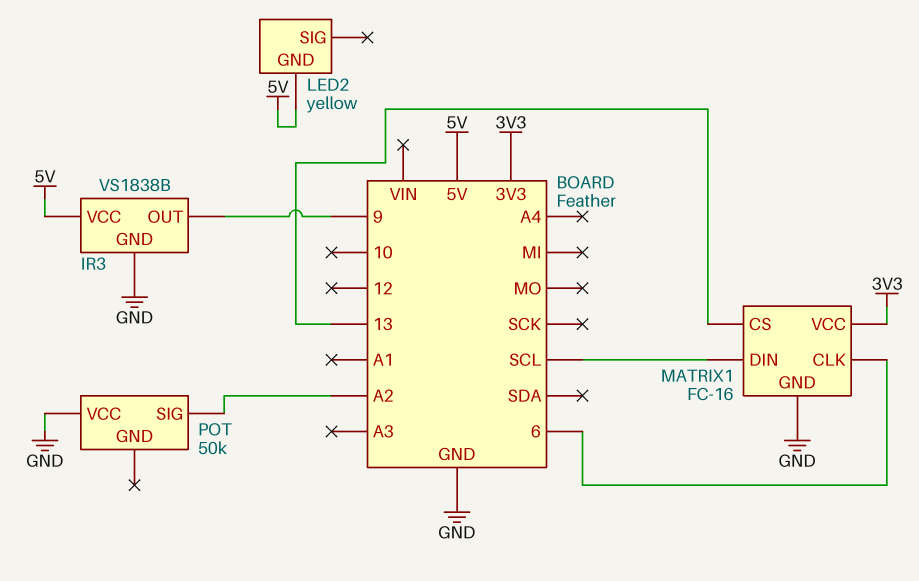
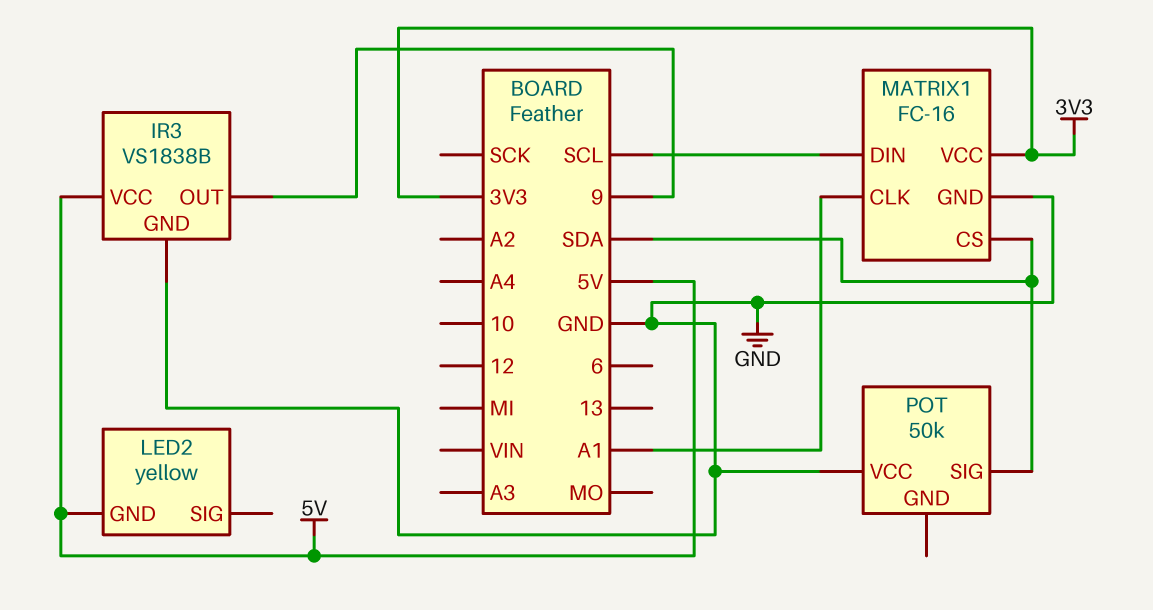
MATRIX1 pin CLK: 6 -> A1
MATRIX1 pin CS: 13 -> SDA
POT pin SIG: A2 -> SDA

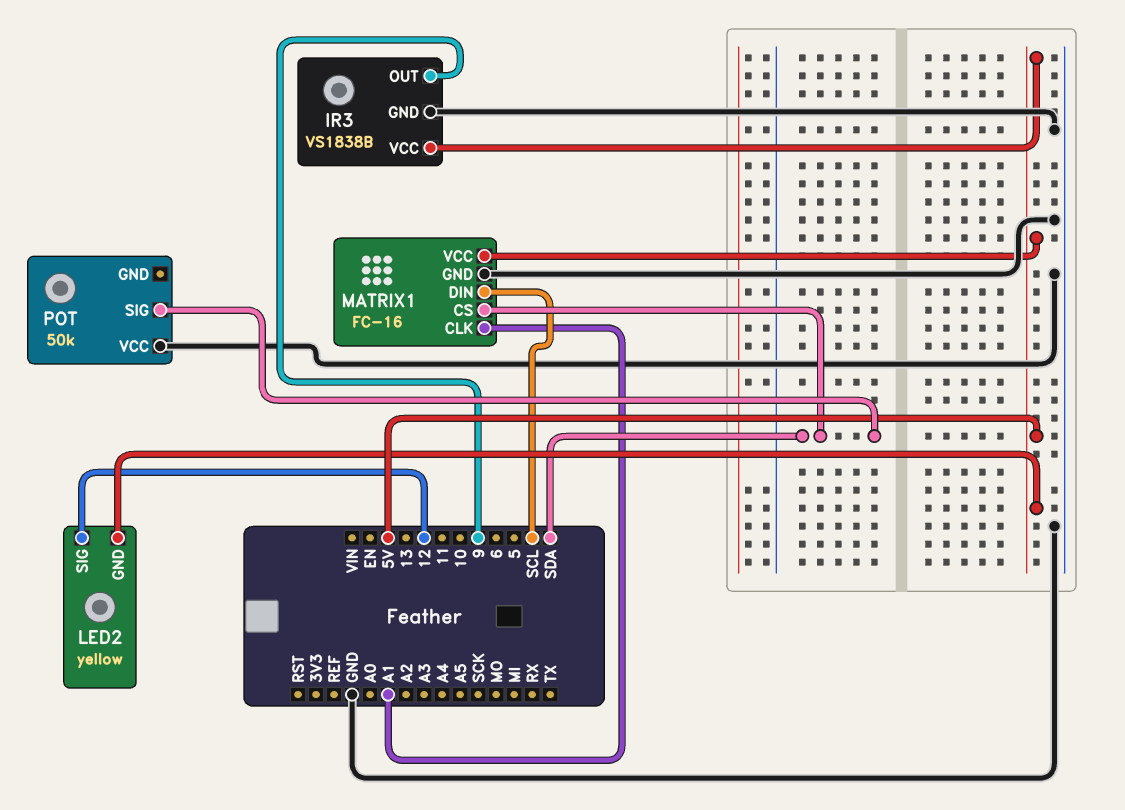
LED2 pin SIG: none -> 12
MATRIX1 pin VCC: 3V3 -> 5V

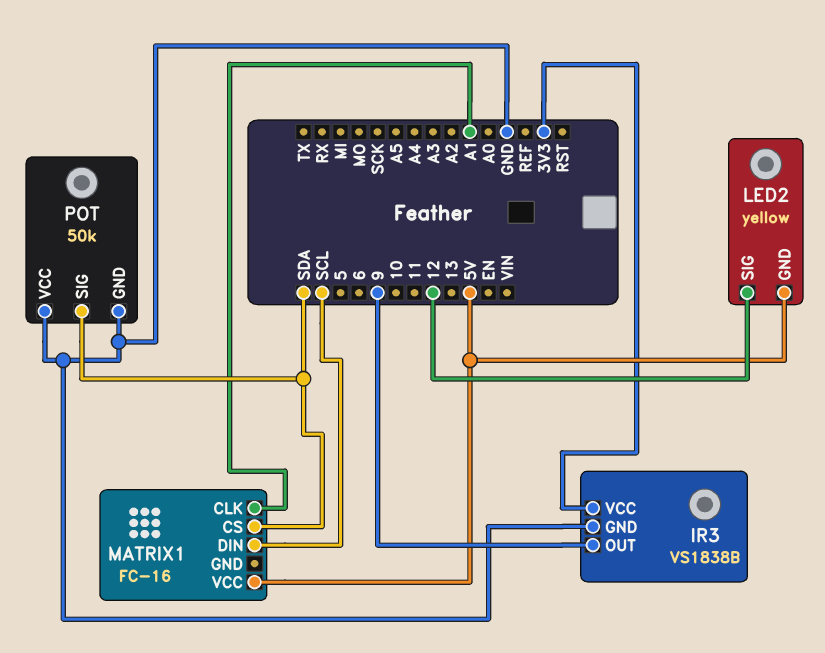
IR3 pin VCC: 5V -> 3V3
MATRIX1 pin GND: GND -> none
POT pin GND: none -> GND

